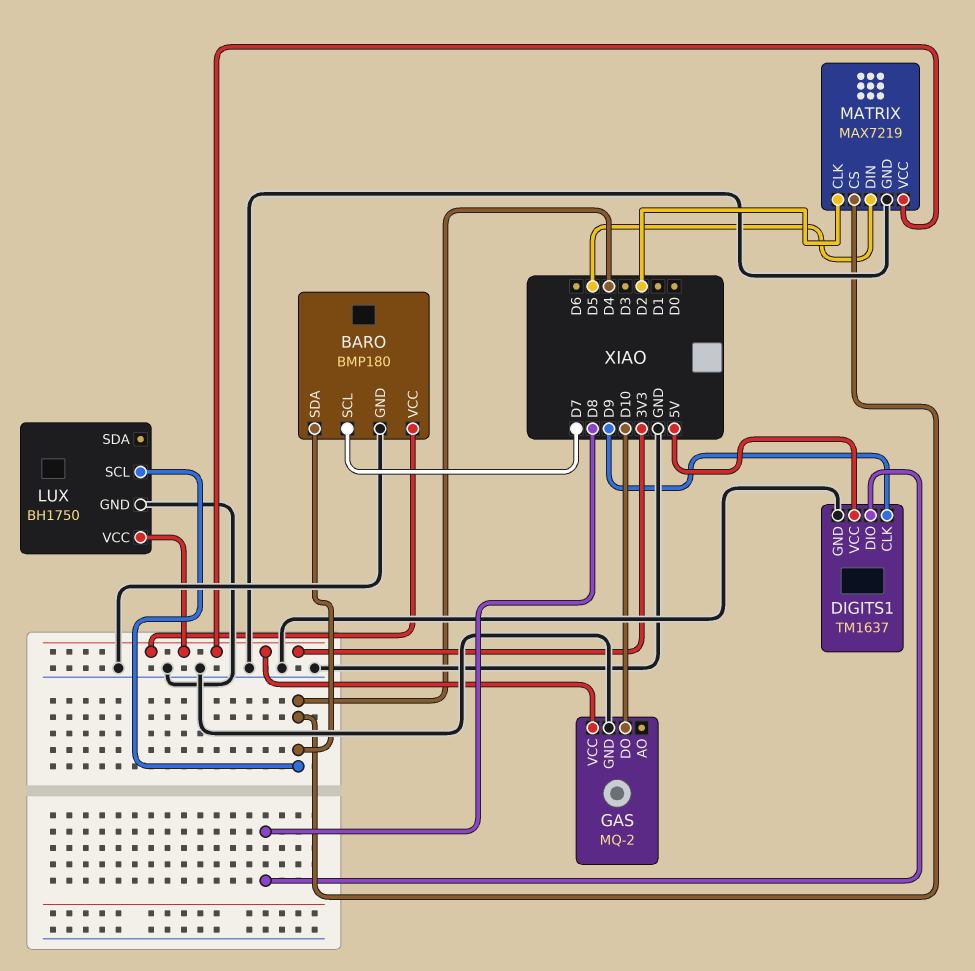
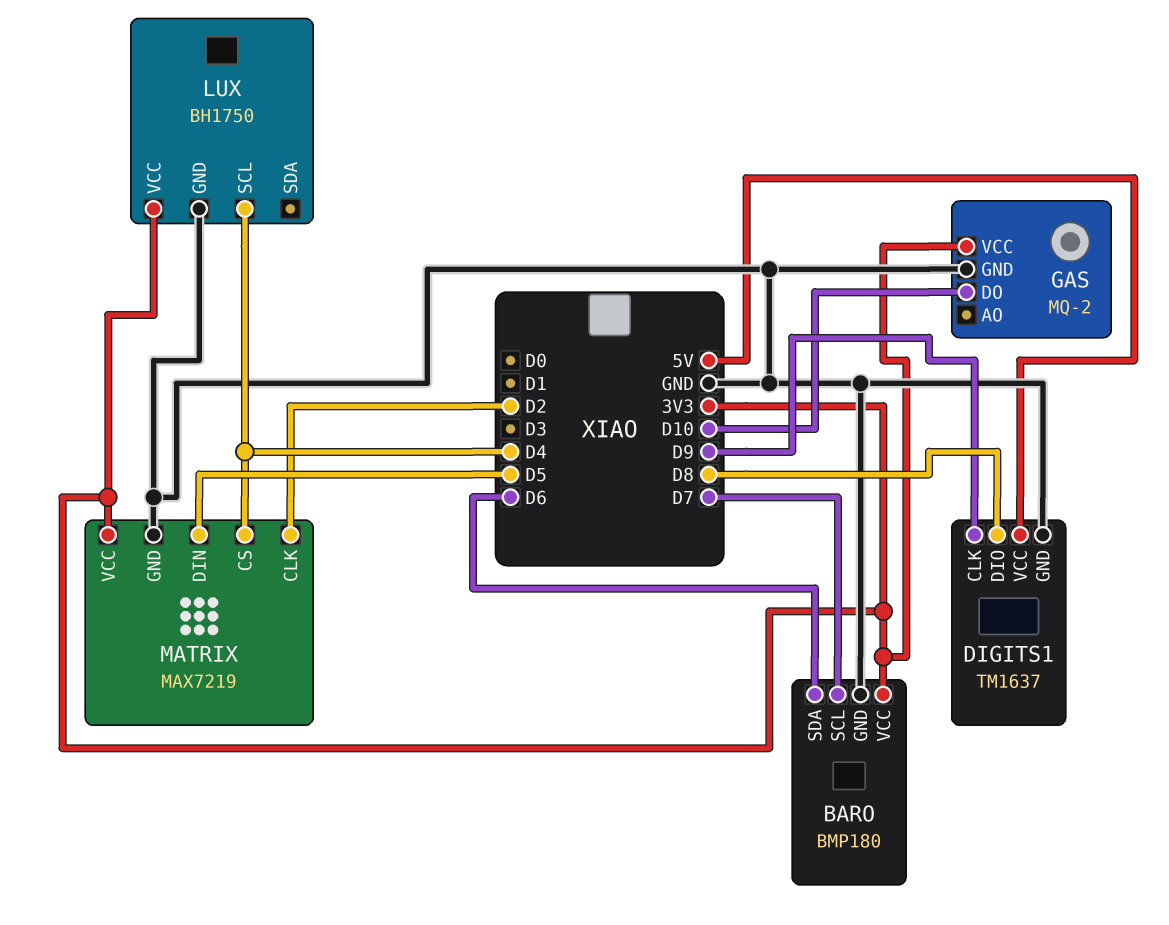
BARO pin SDA: D4 -> D6

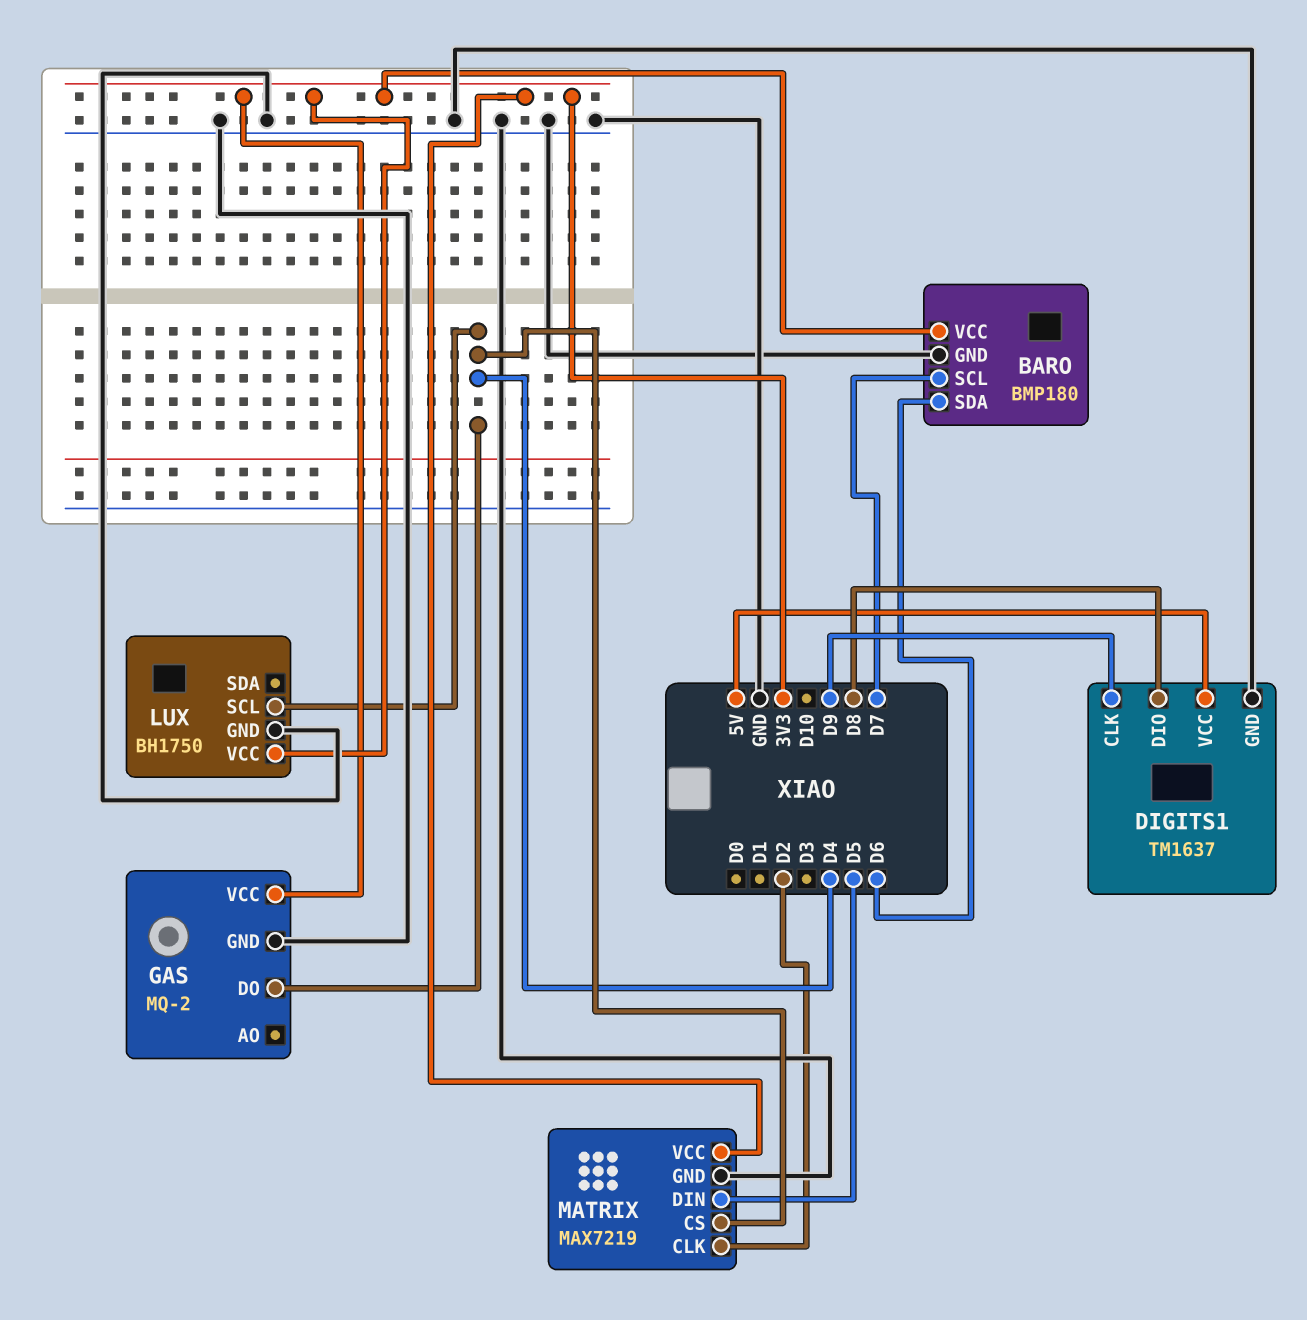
GAS pin DO: D10 -> D4

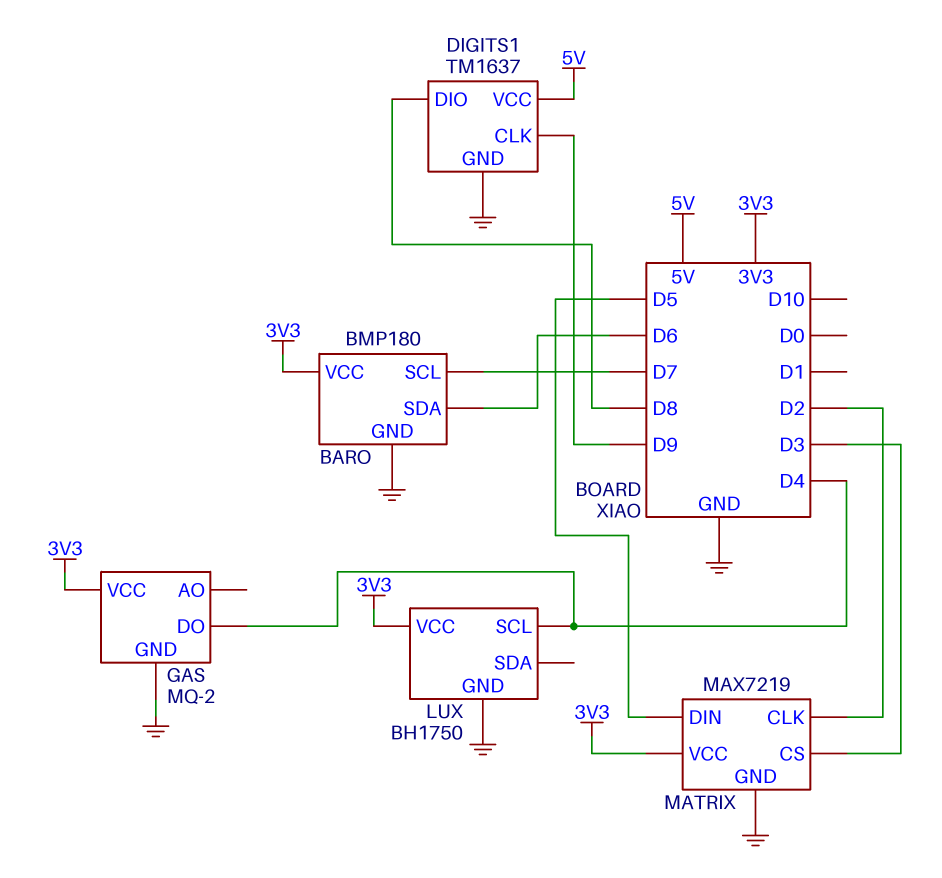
MATRIX pin CS: D4 -> D3

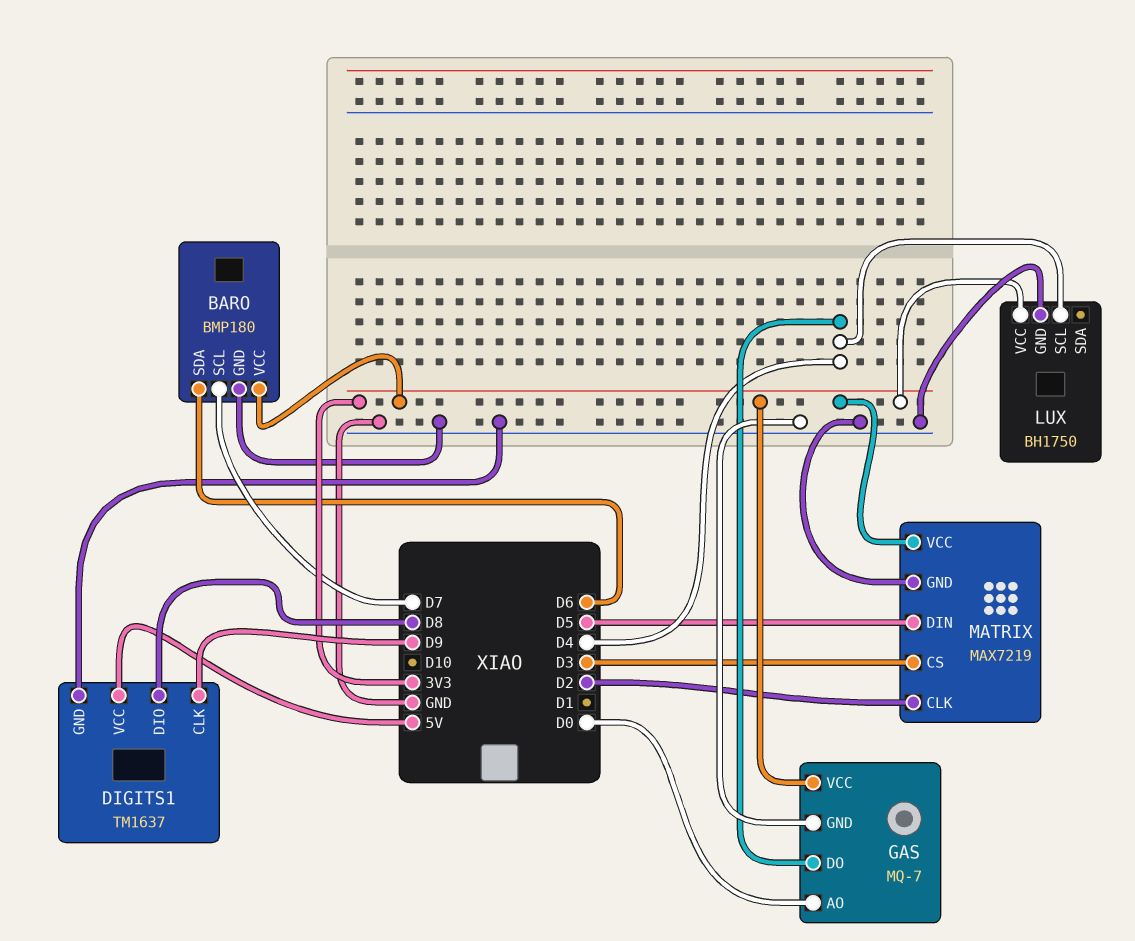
GAS: MQ-2 -> MQ-7
GAS pin AO: none -> D0

